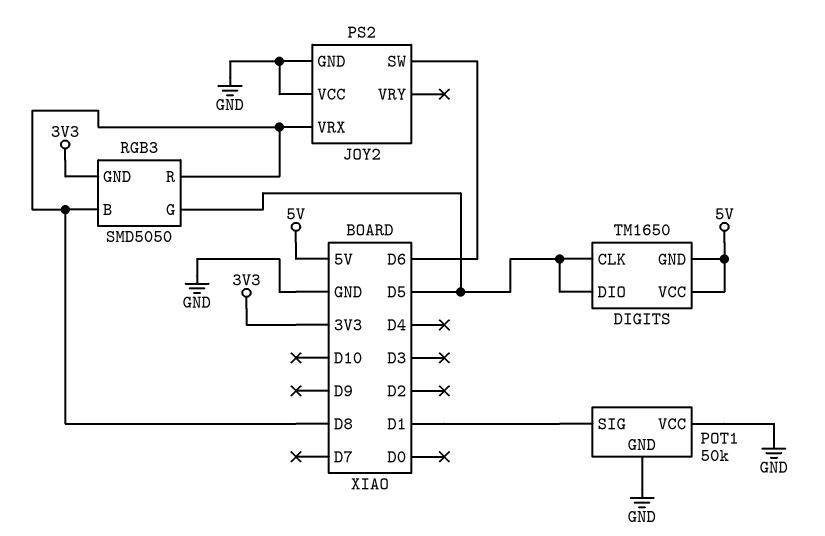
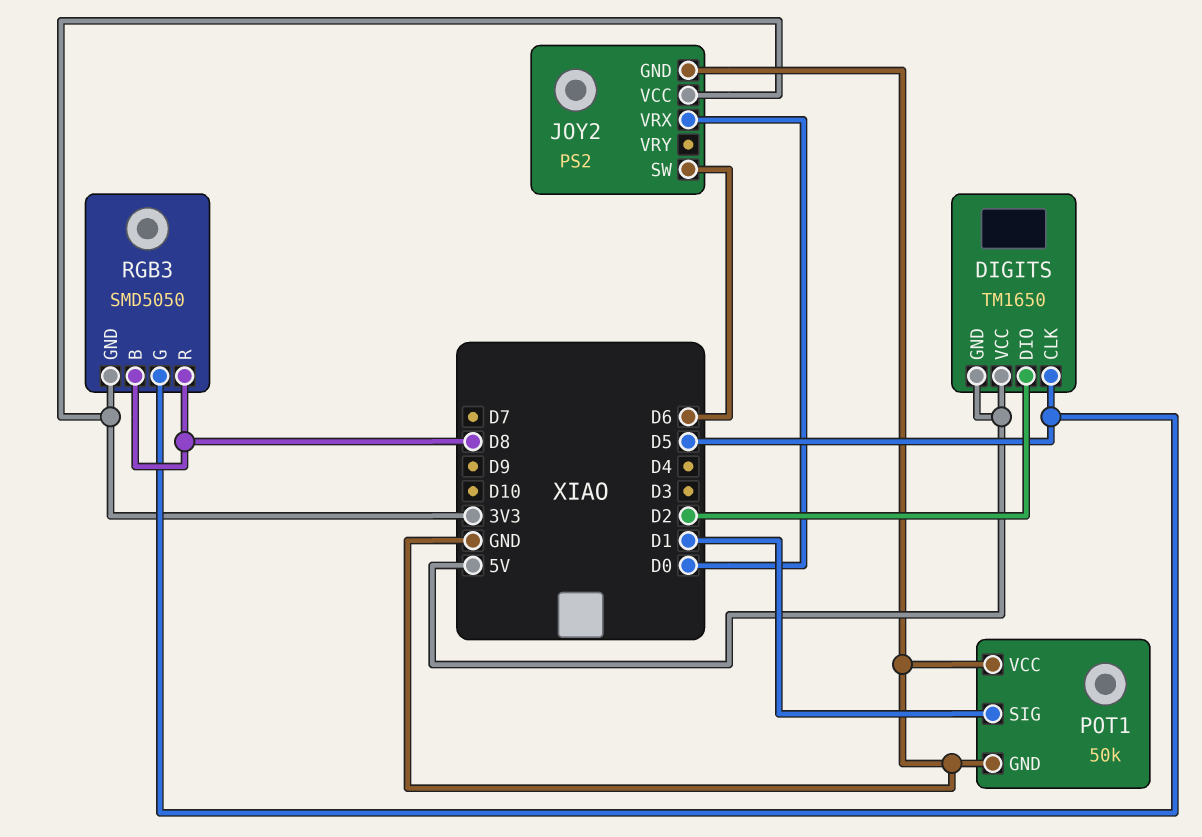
DIGITS pin DIO: D5 -> D2
JOY2 pin VCC: GND -> 3V3
JOY2 pin VRX: D8 -> D0

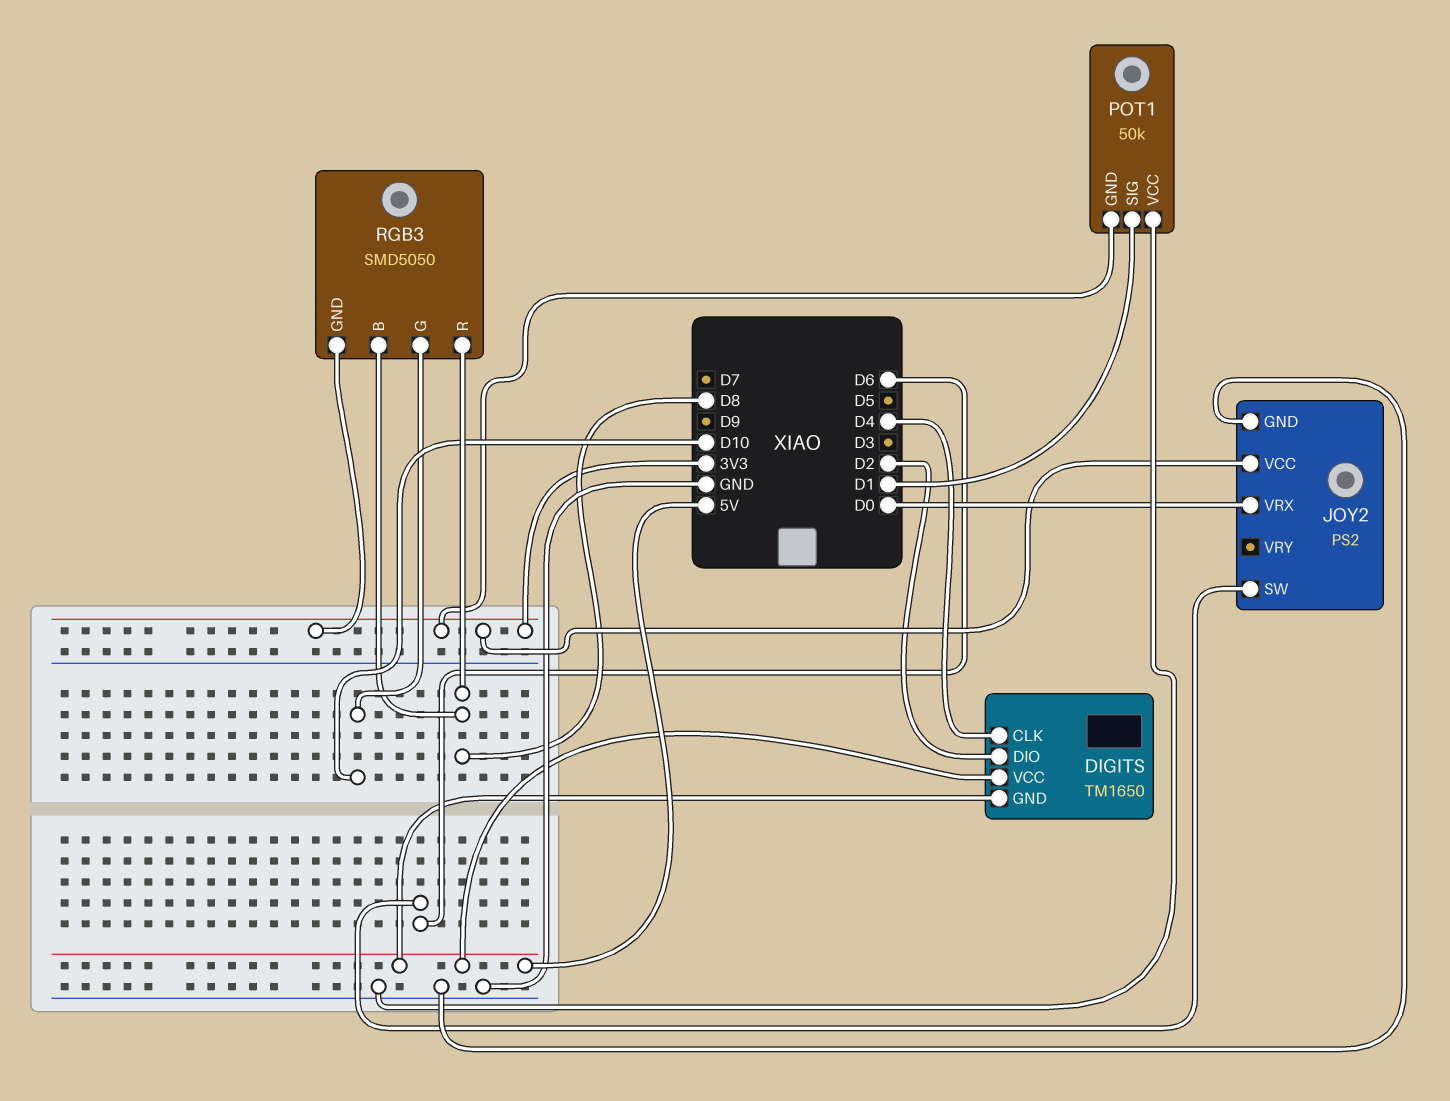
DIGITS pin CLK: D5 -> D4
POT1 pin GND: GND -> 3V3
RGB3 pin G: D5 -> D10

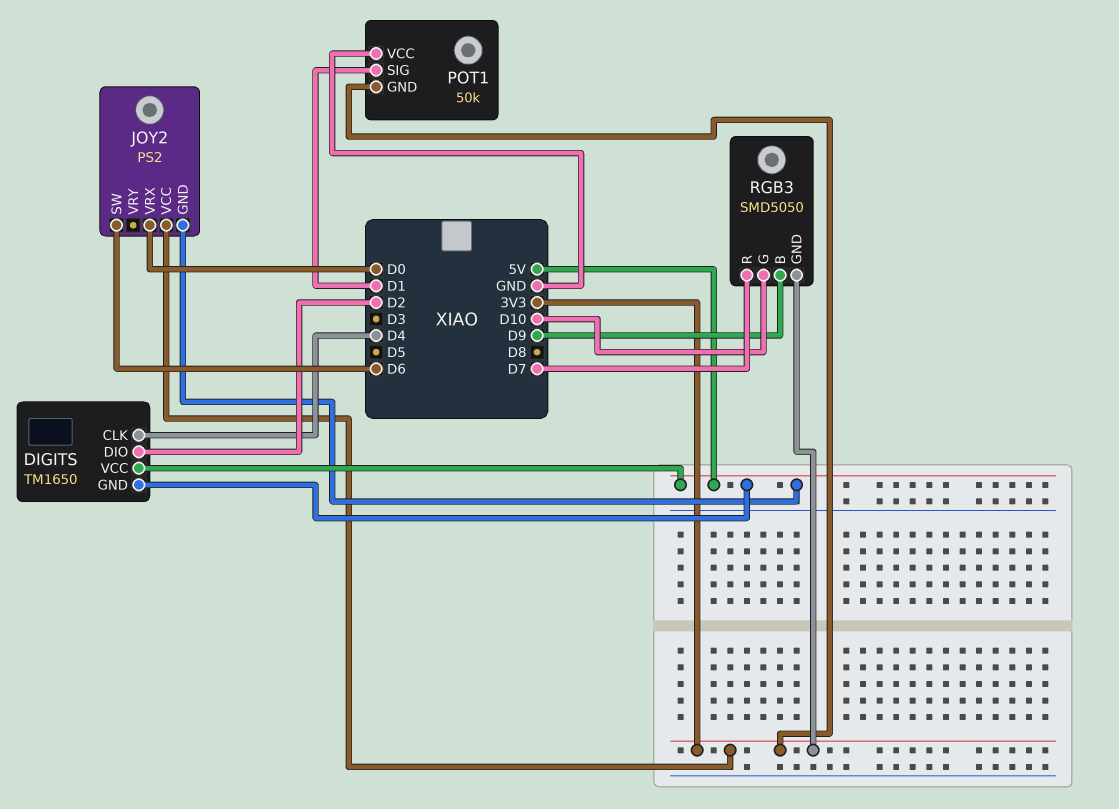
JOY2 pin GND: GND -> 5V
RGB3 pin B: D8 -> D9
RGB3 pin R: D8 -> D7

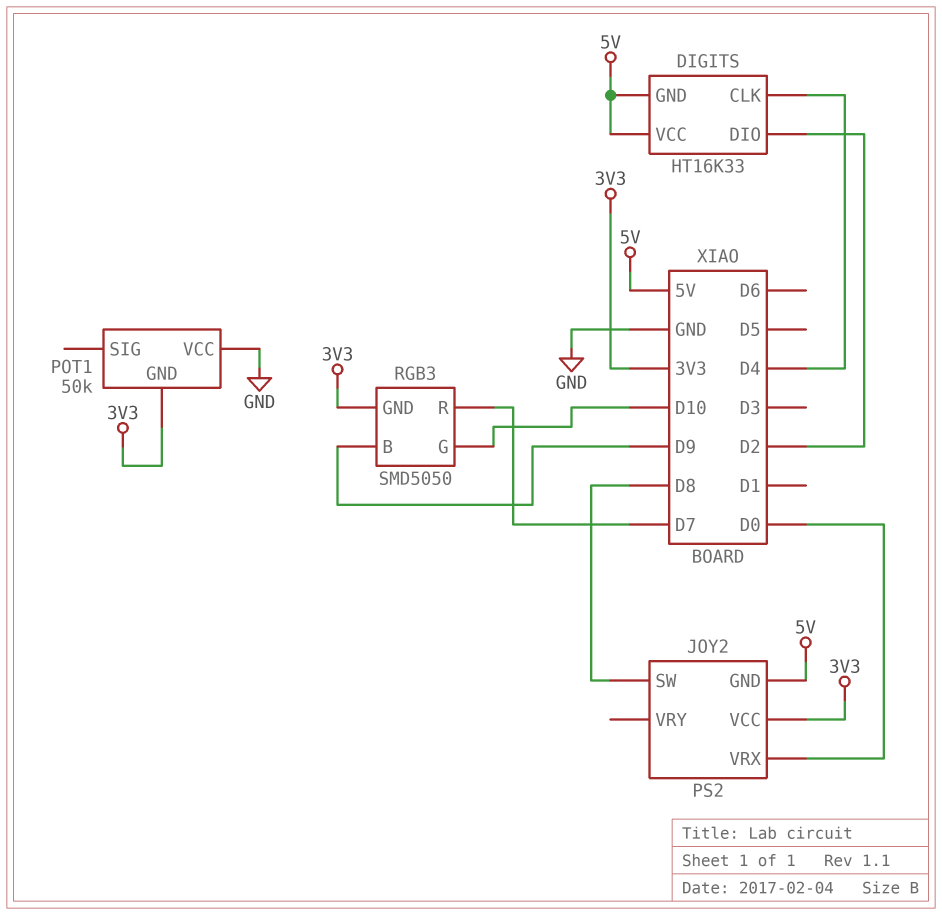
DIGITS: TM1650 -> HT16K33
JOY2 pin SW: D6 -> D8
POT1 pin SIG: D1 -> none

